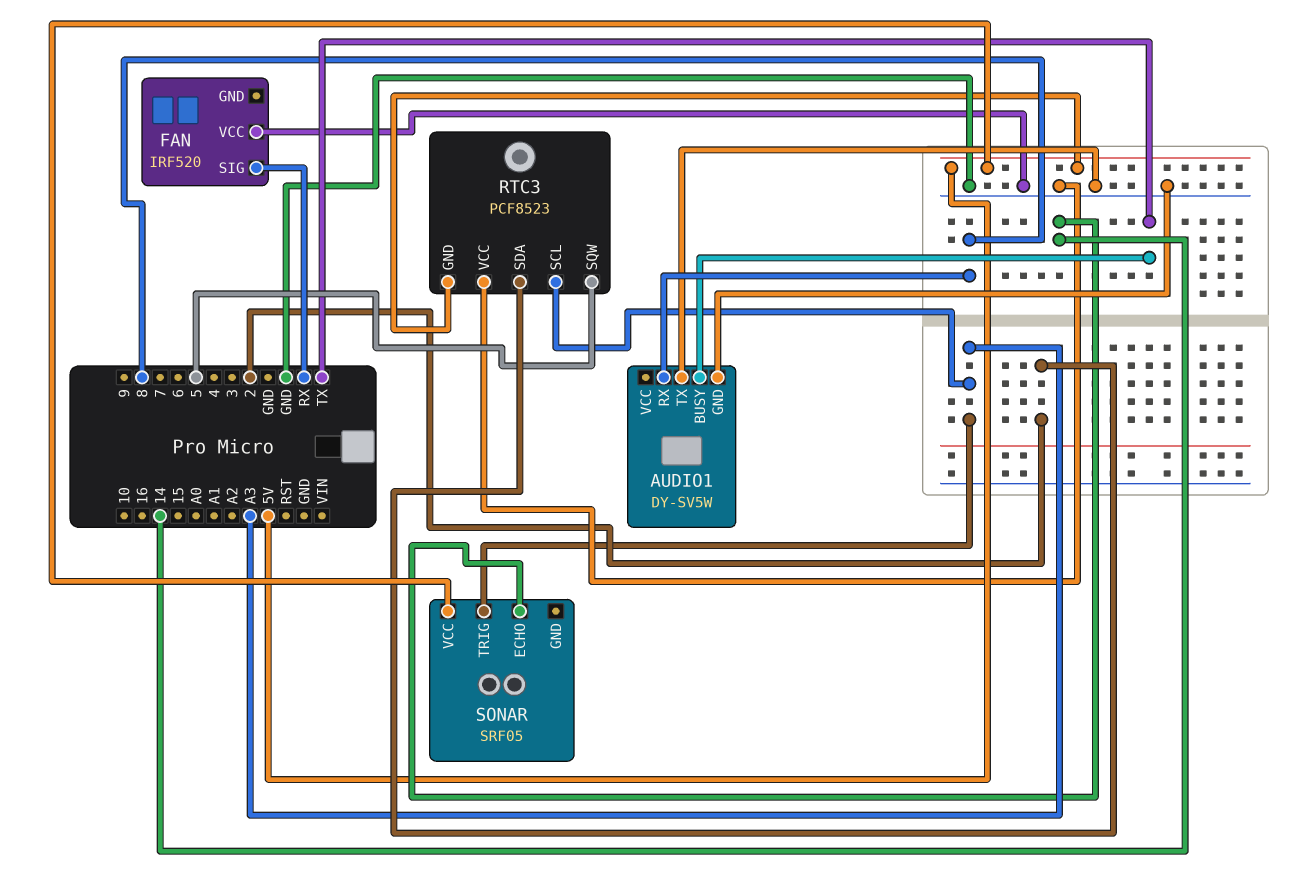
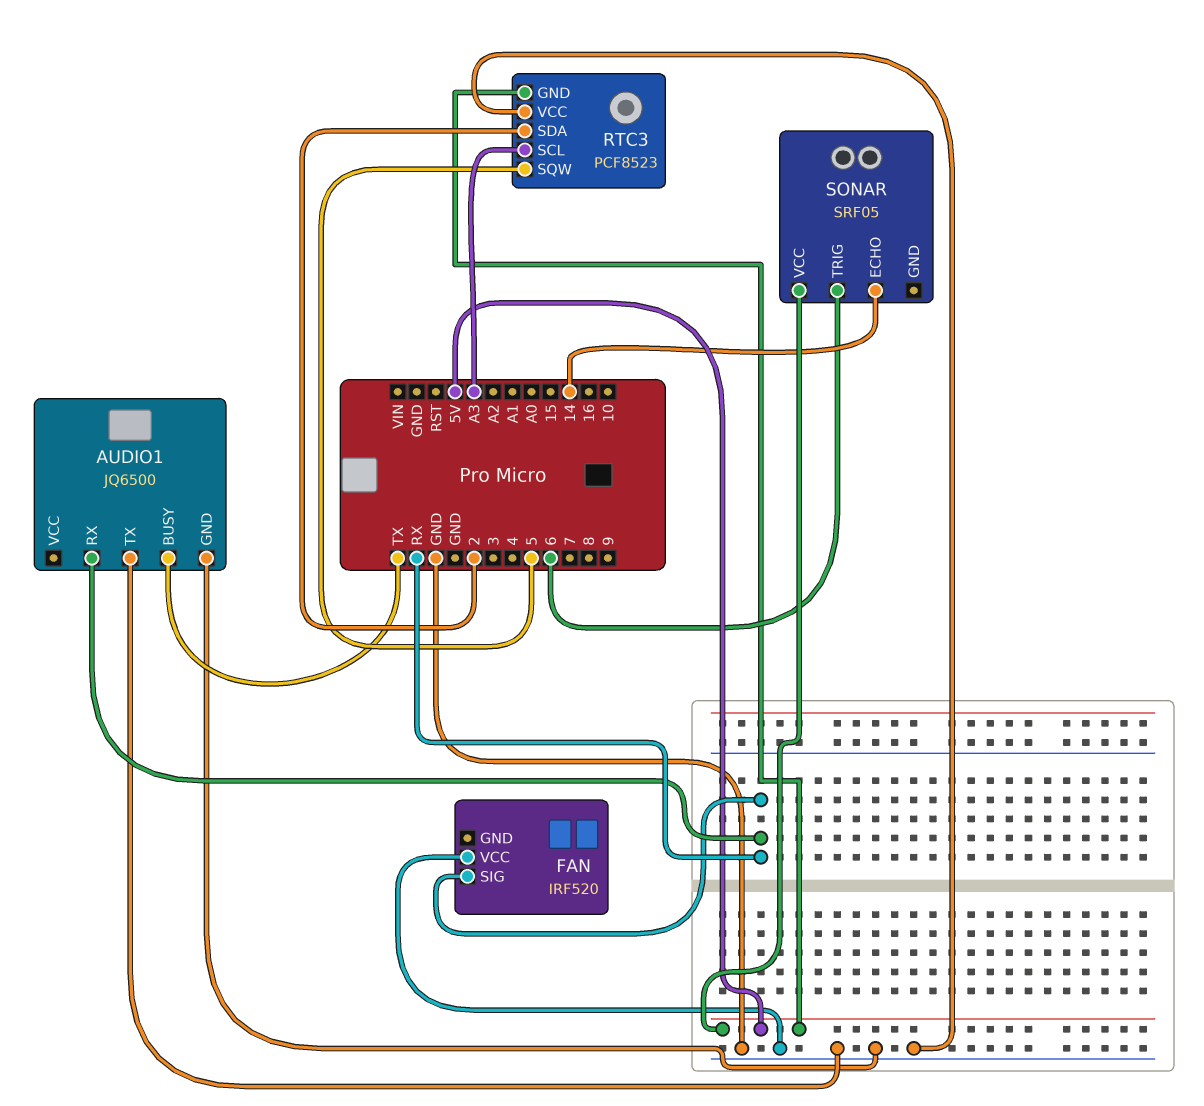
AUDIO1: DY-SV5W -> JQ6500
AUDIO1 pin RX: 8 -> RX
SONAR pin TRIG: A3 -> 6

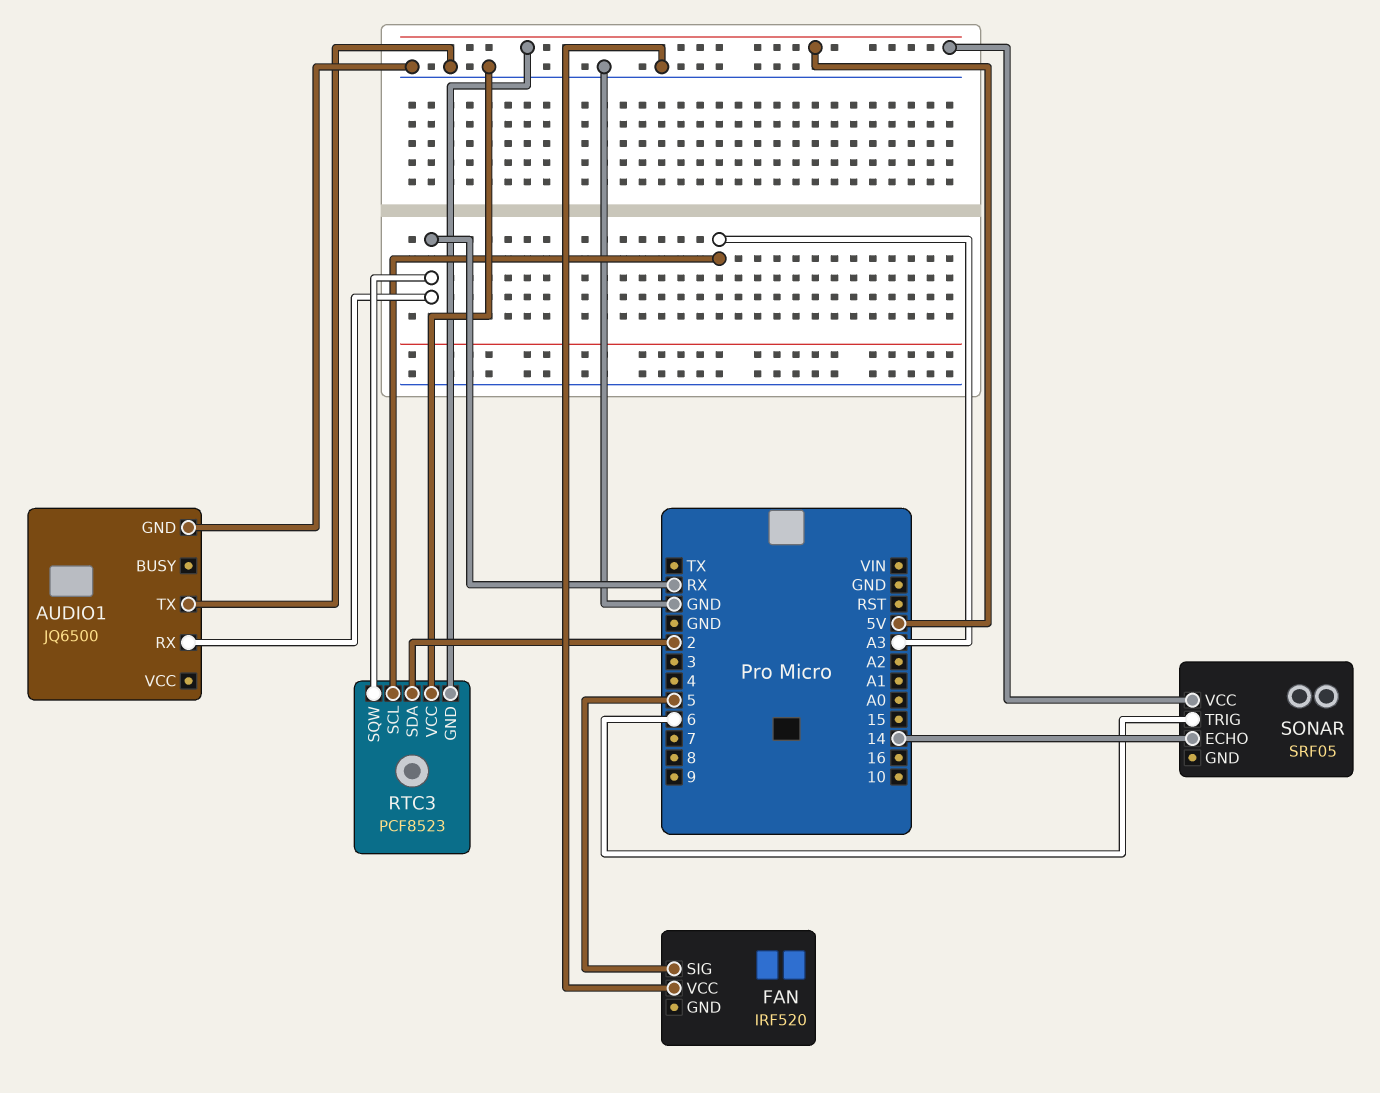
AUDIO1 pin BUSY: TX -> none
FAN pin SIG: RX -> 5
RTC3 pin SQW: 5 -> RX

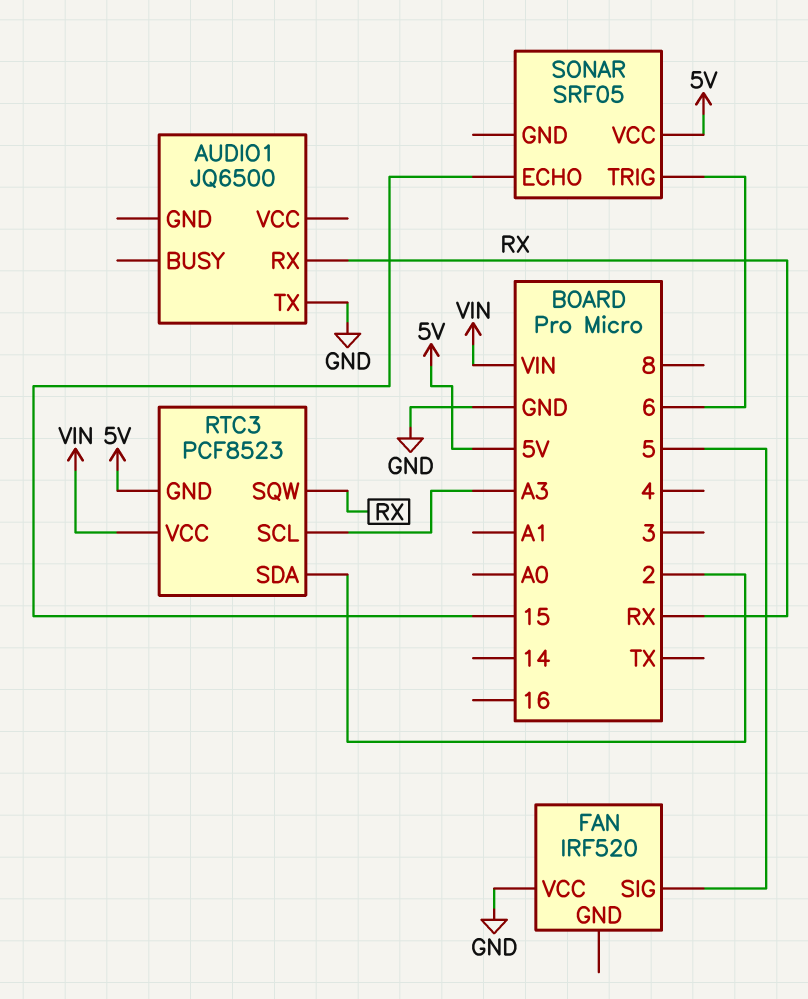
AUDIO1 pin GND: GND -> none
RTC3 pin VCC: GND -> VIN
SONAR pin ECHO: 14 -> 15

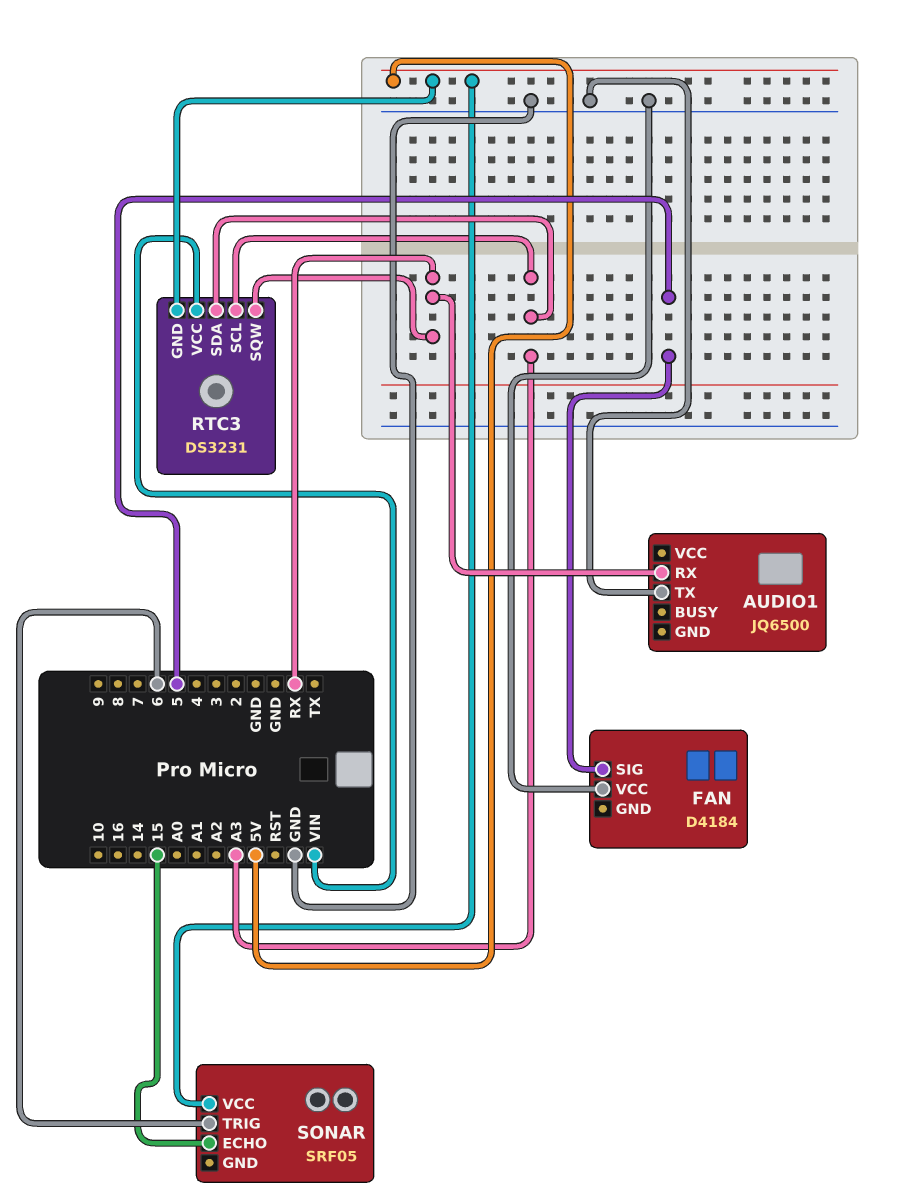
FAN: IRF520 -> D4184
RTC3: PCF8523 -> DS3231
RTC3 pin SDA: 2 -> A3

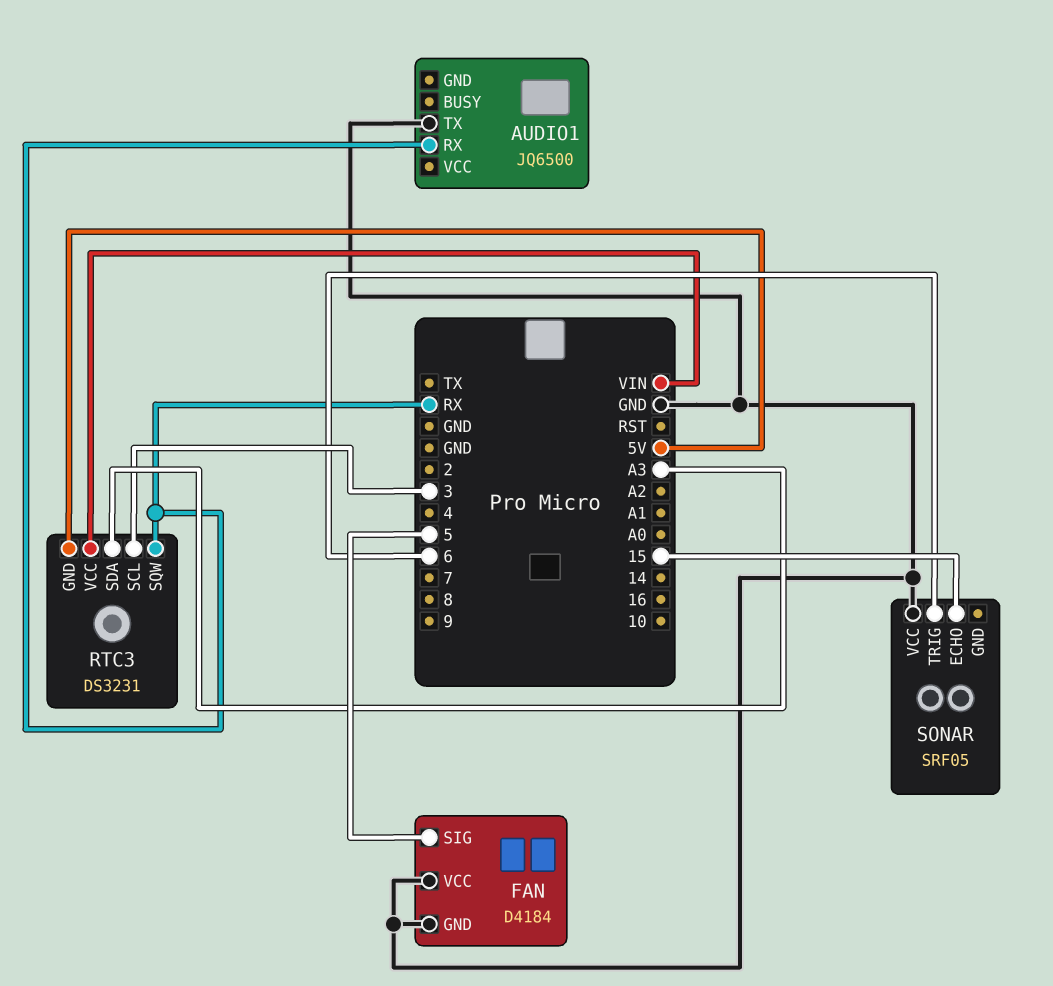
FAN pin GND: none -> GND
RTC3 pin SCL: A3 -> 3
SONAR pin VCC: 5V -> GND

